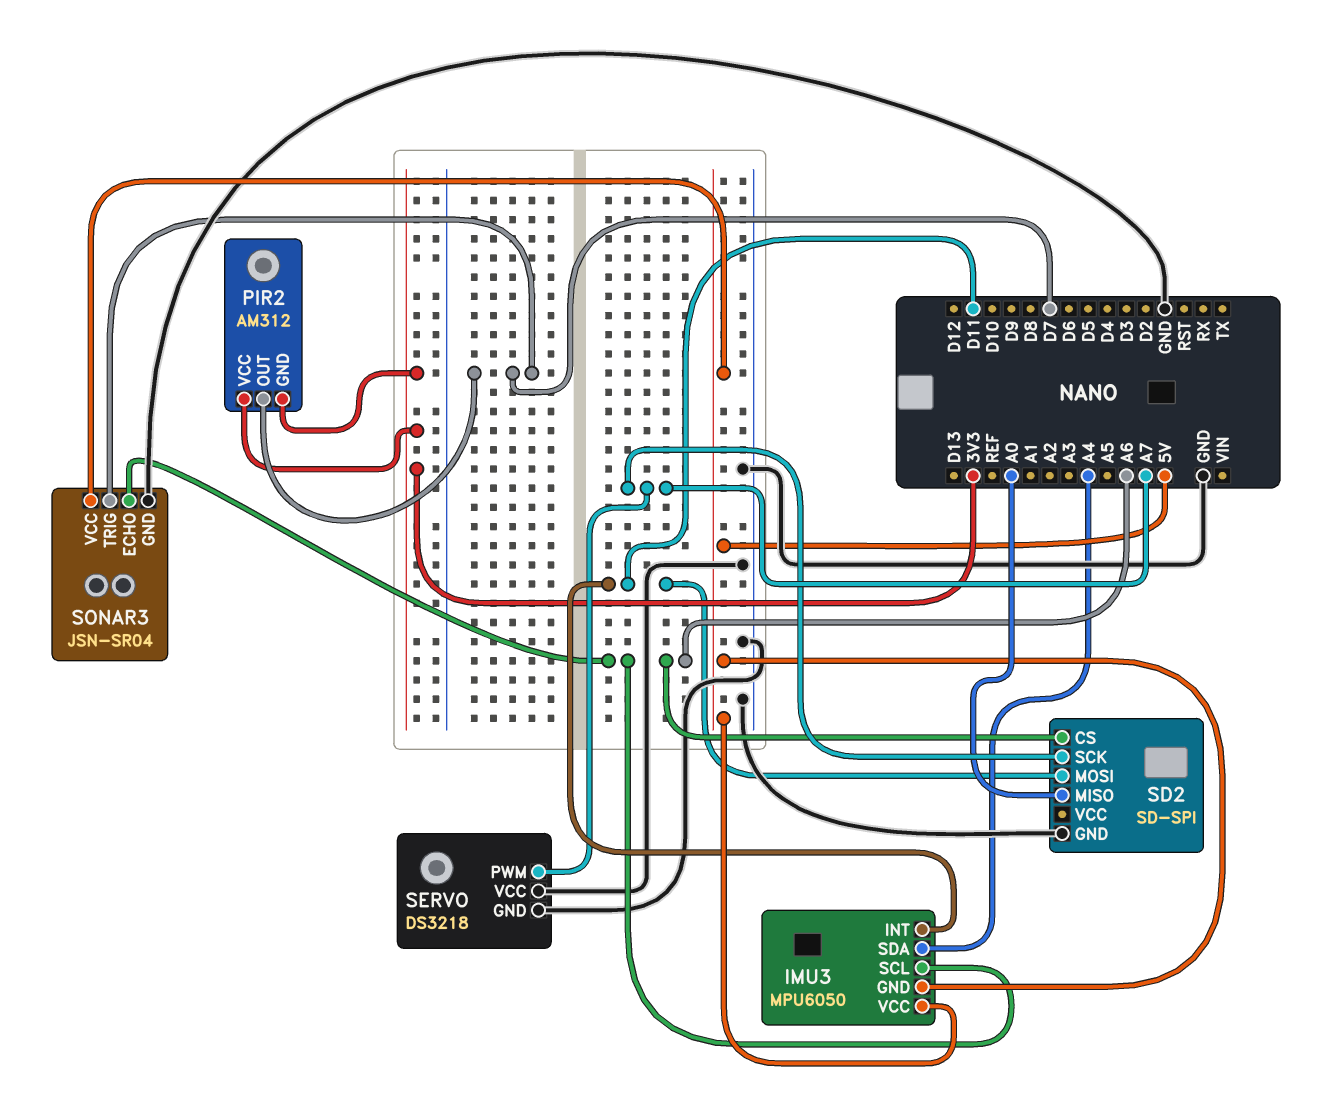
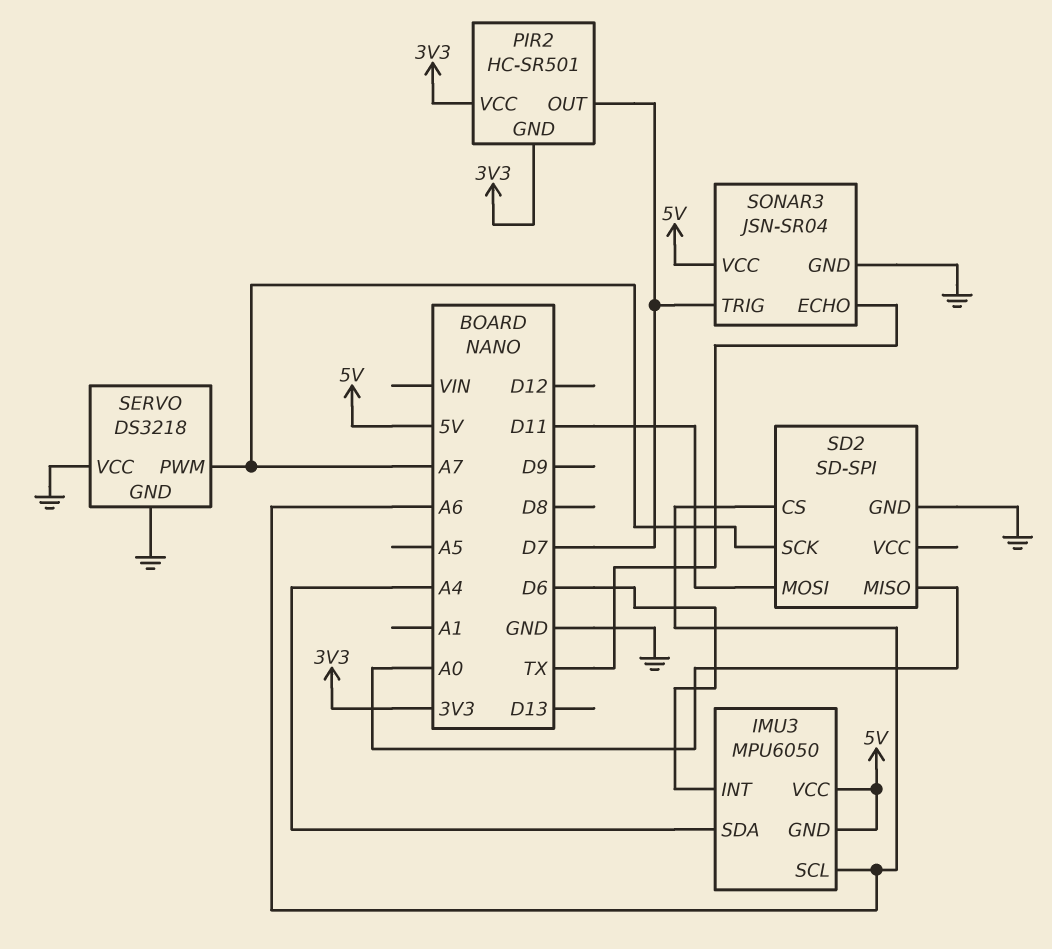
IMU3 pin INT: D11 -> D6
PIR2: AM312 -> HC-SR501
SONAR3 pin ECHO: A6 -> TX

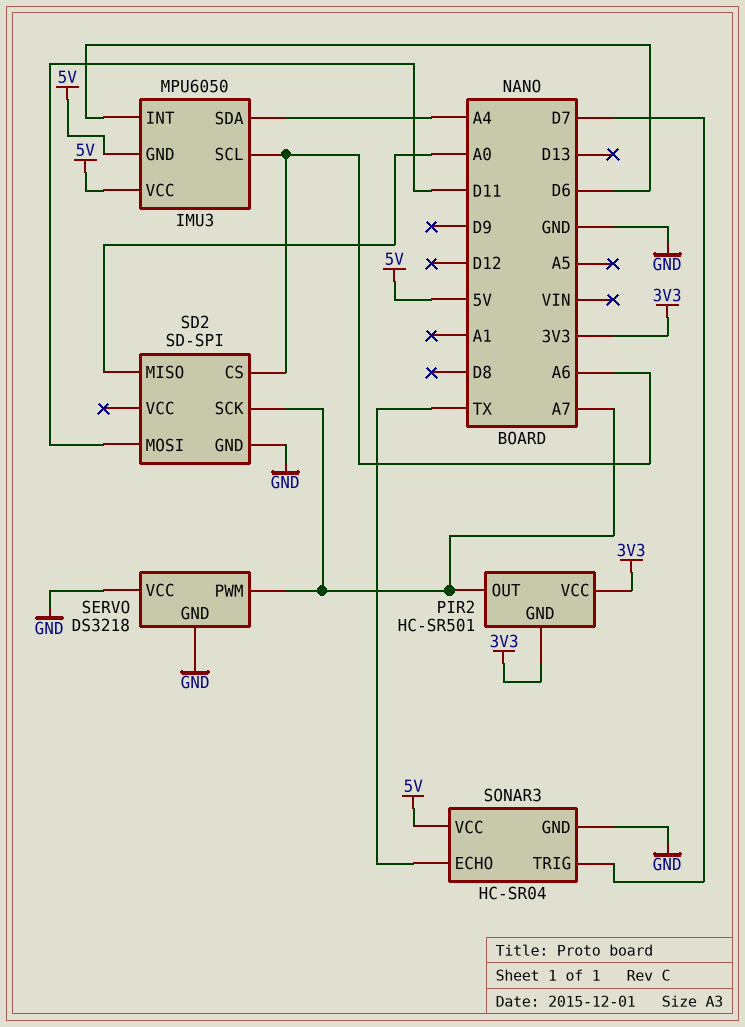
PIR2 pin OUT: D7 -> A7
SONAR3: JSN-SR04 -> HC-SR04

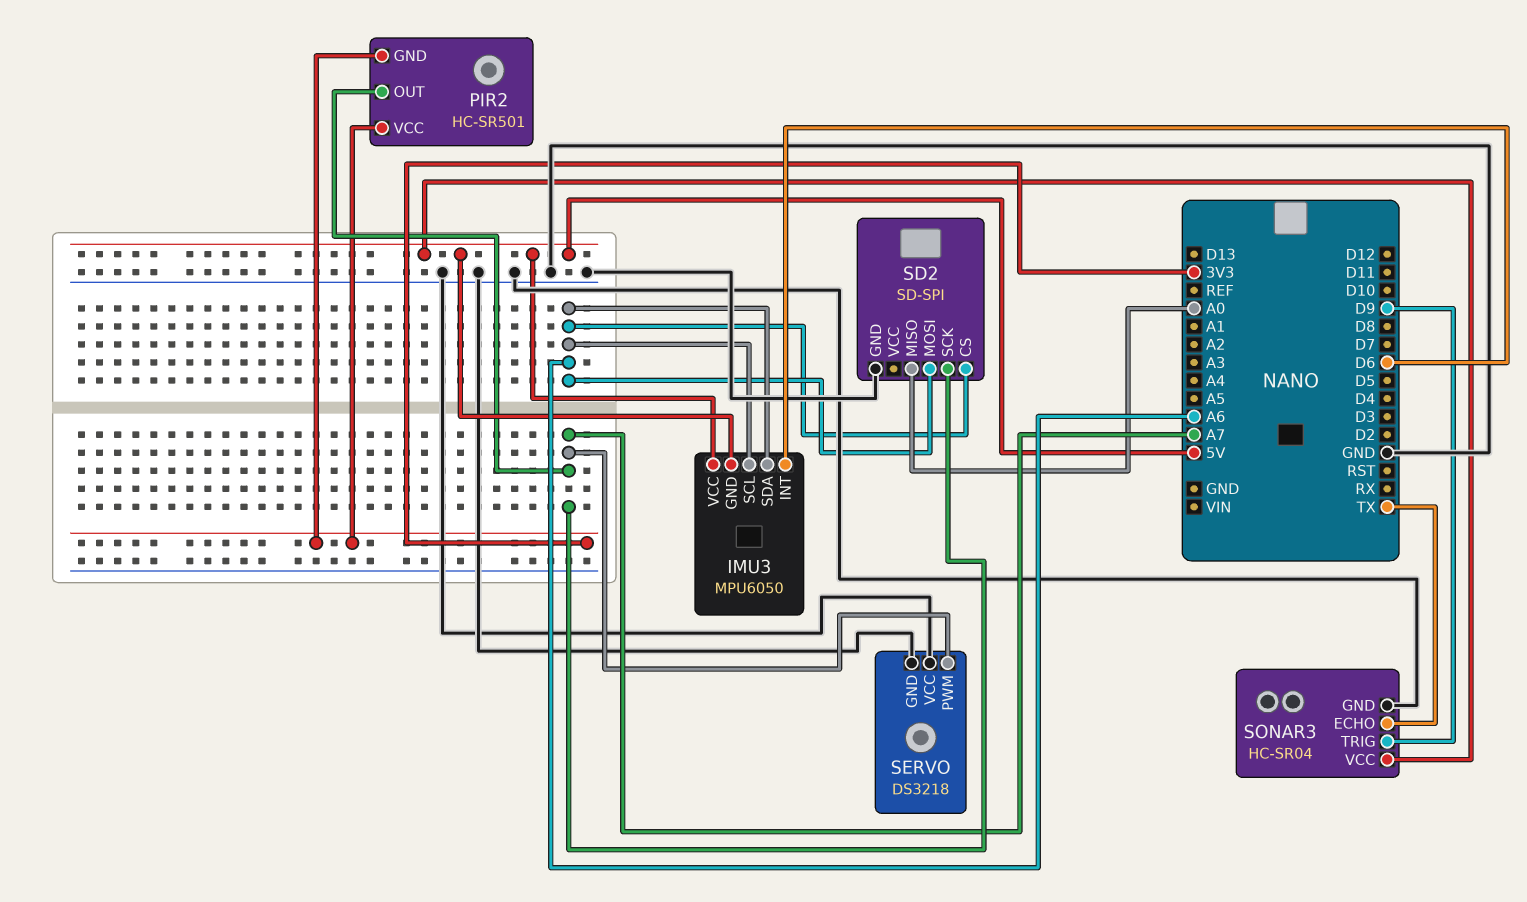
IMU3 pin SDA: A4 -> A6
SD2 pin MOSI: D11 -> A6
SONAR3 pin TRIG: D7 -> D9

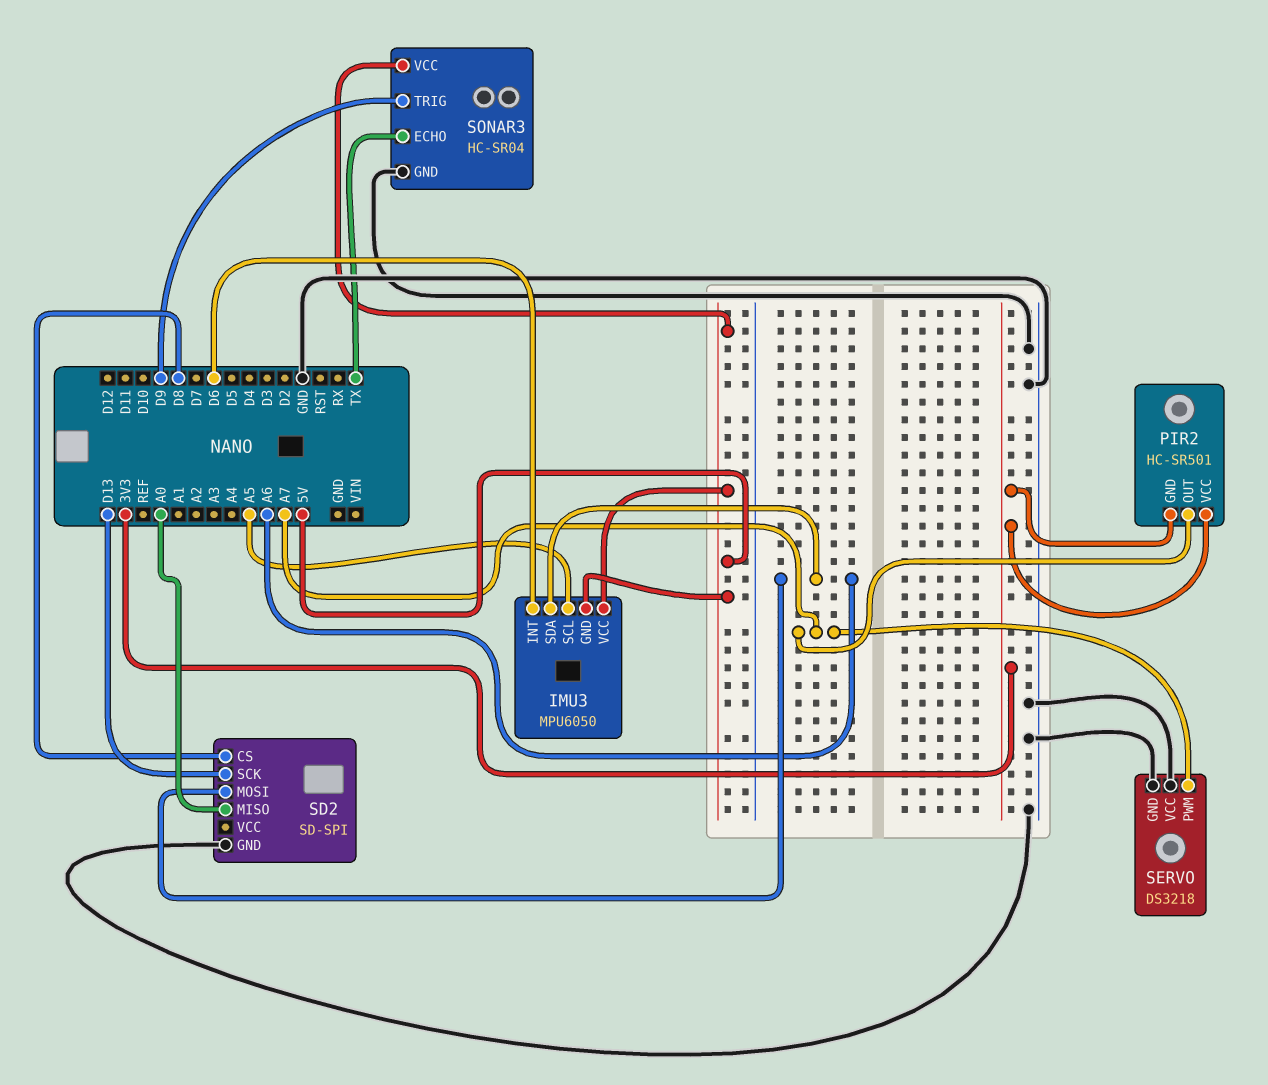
IMU3 pin SCL: A6 -> A5
SD2 pin CS: A6 -> D8
SD2 pin SCK: A7 -> D13

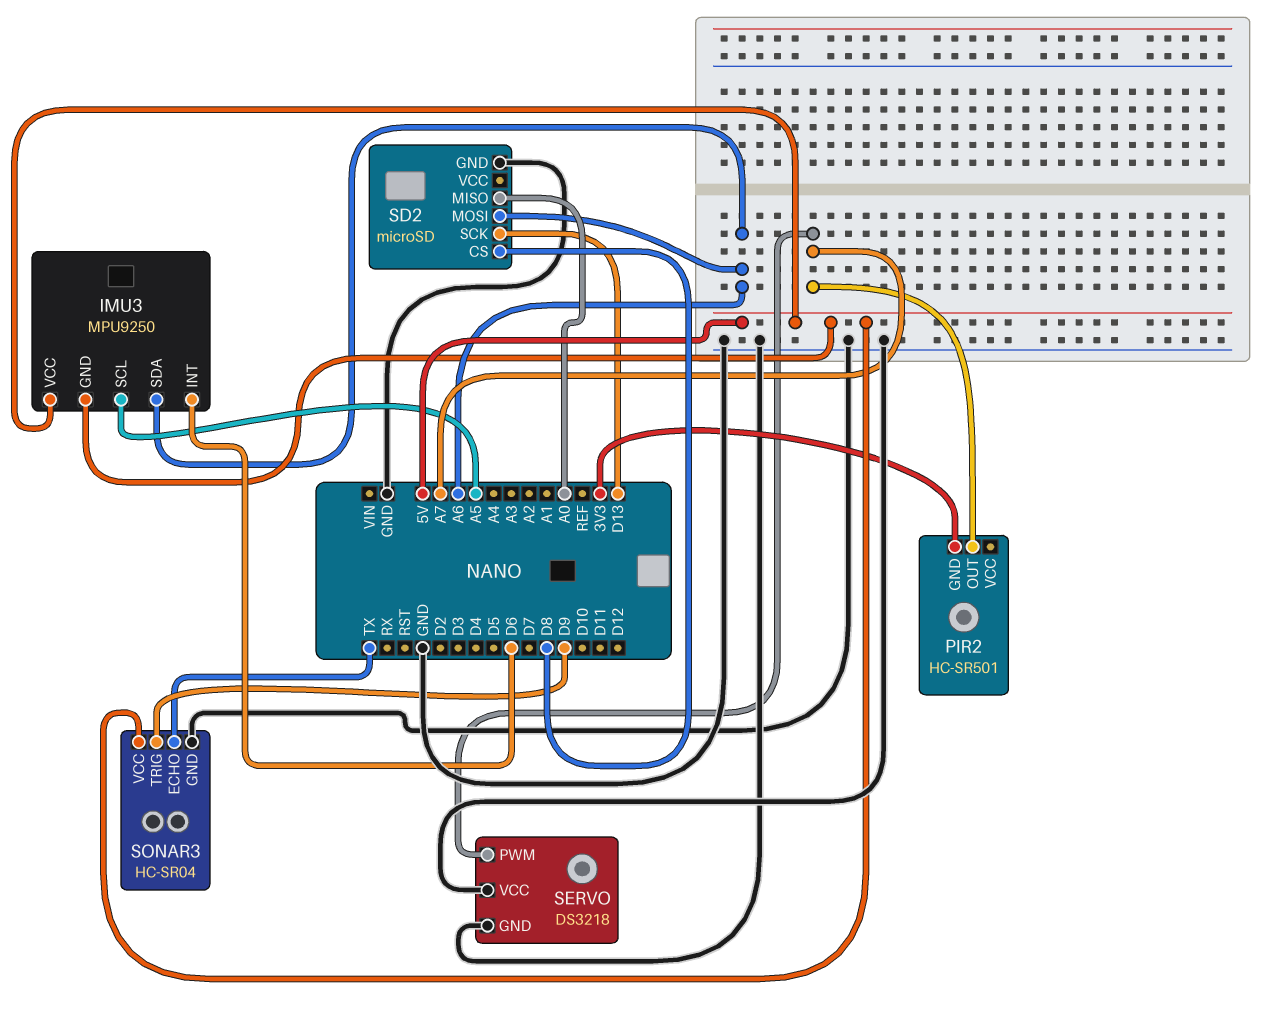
IMU3: MPU6050 -> MPU9250
PIR2 pin VCC: 3V3 -> none
SD2: SD-SPI -> microSD

